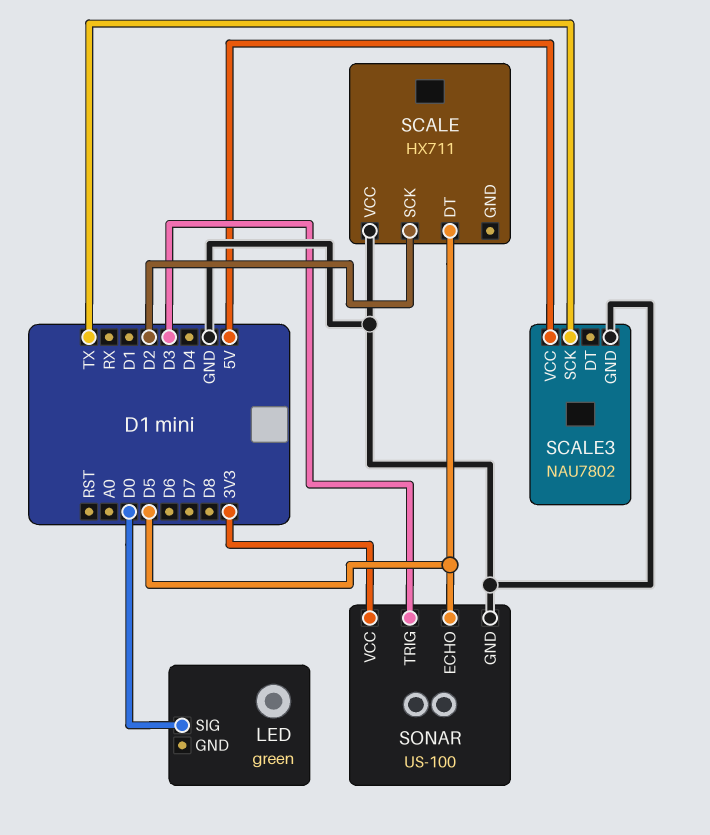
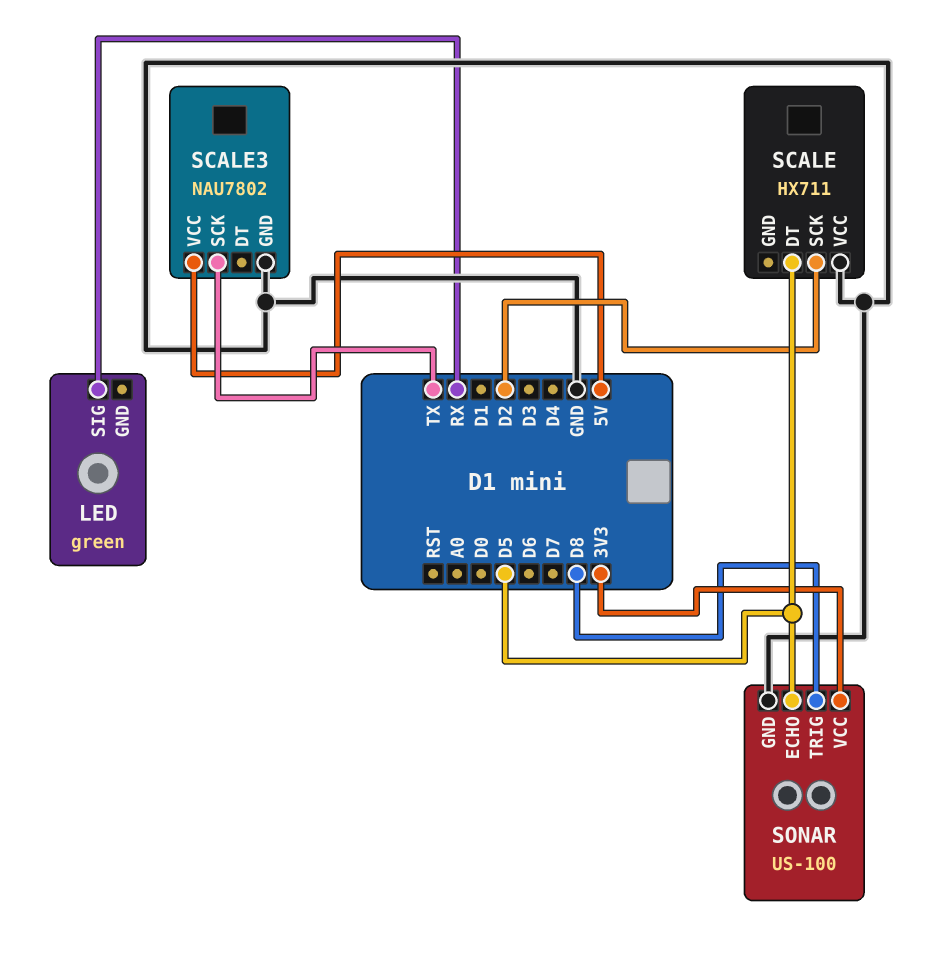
LED pin SIG: D0 -> RX
SONAR pin TRIG: D3 -> D8

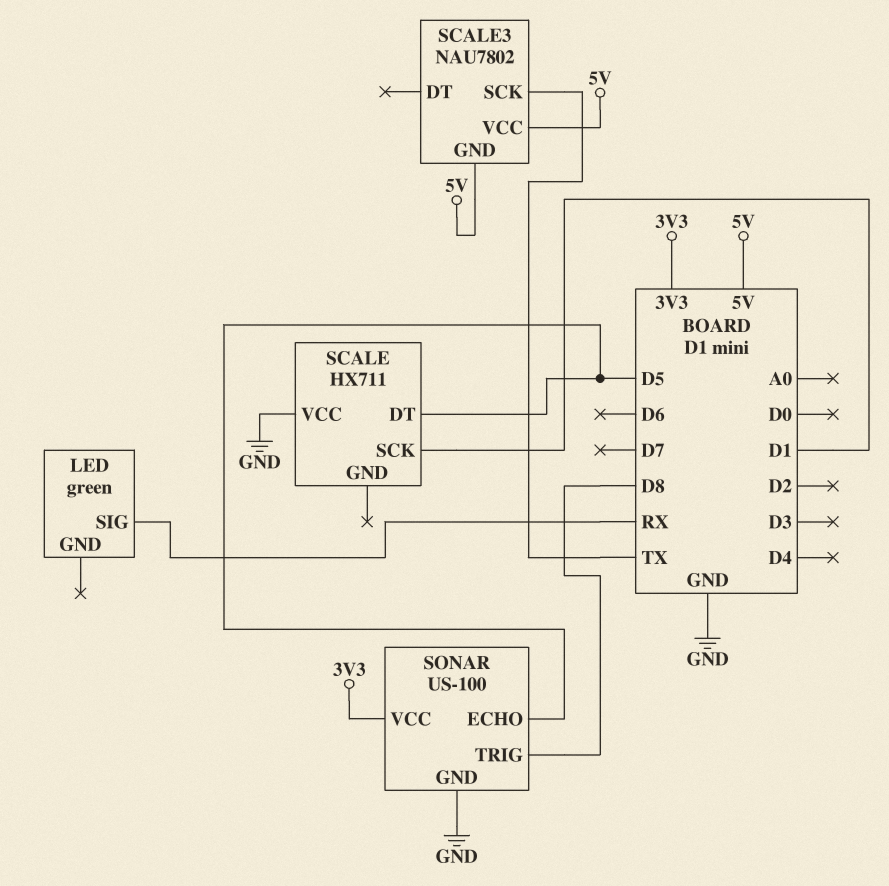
SCALE pin SCK: D2 -> D1
SCALE3 pin GND: GND -> 5V

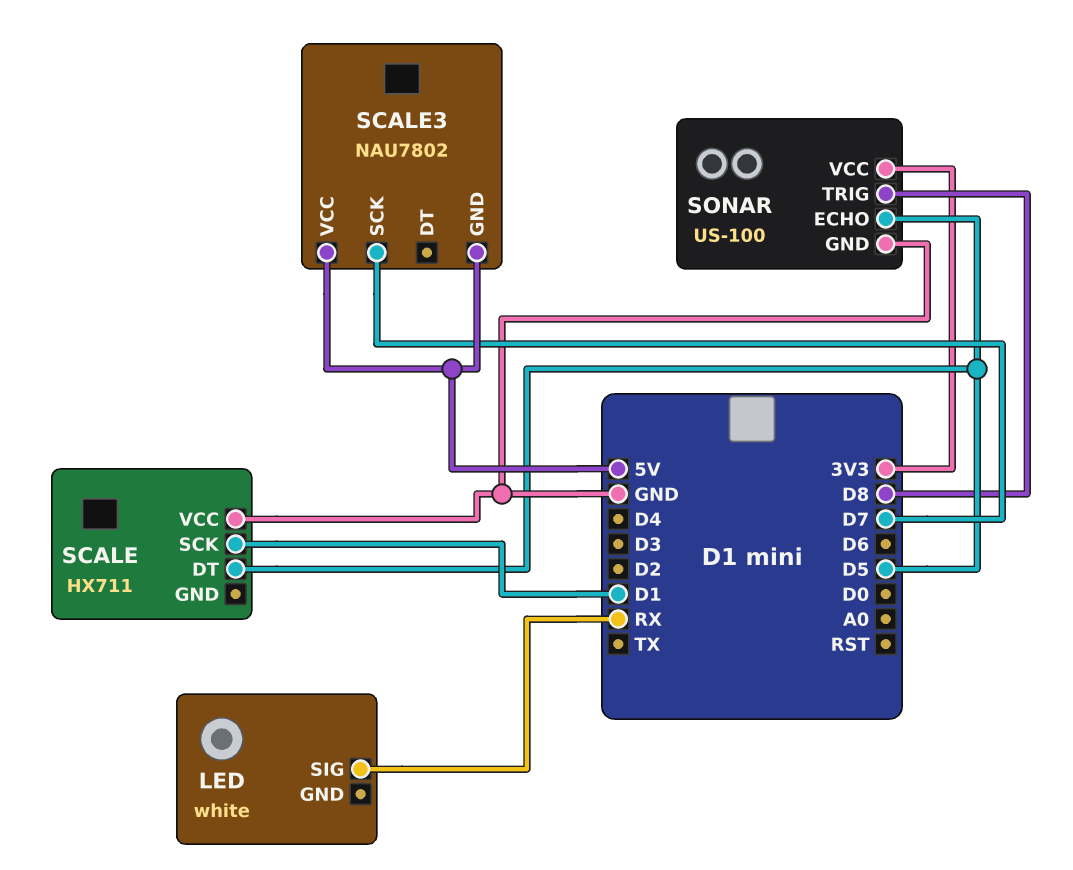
LED: green -> white
SCALE3 pin SCK: TX -> D7

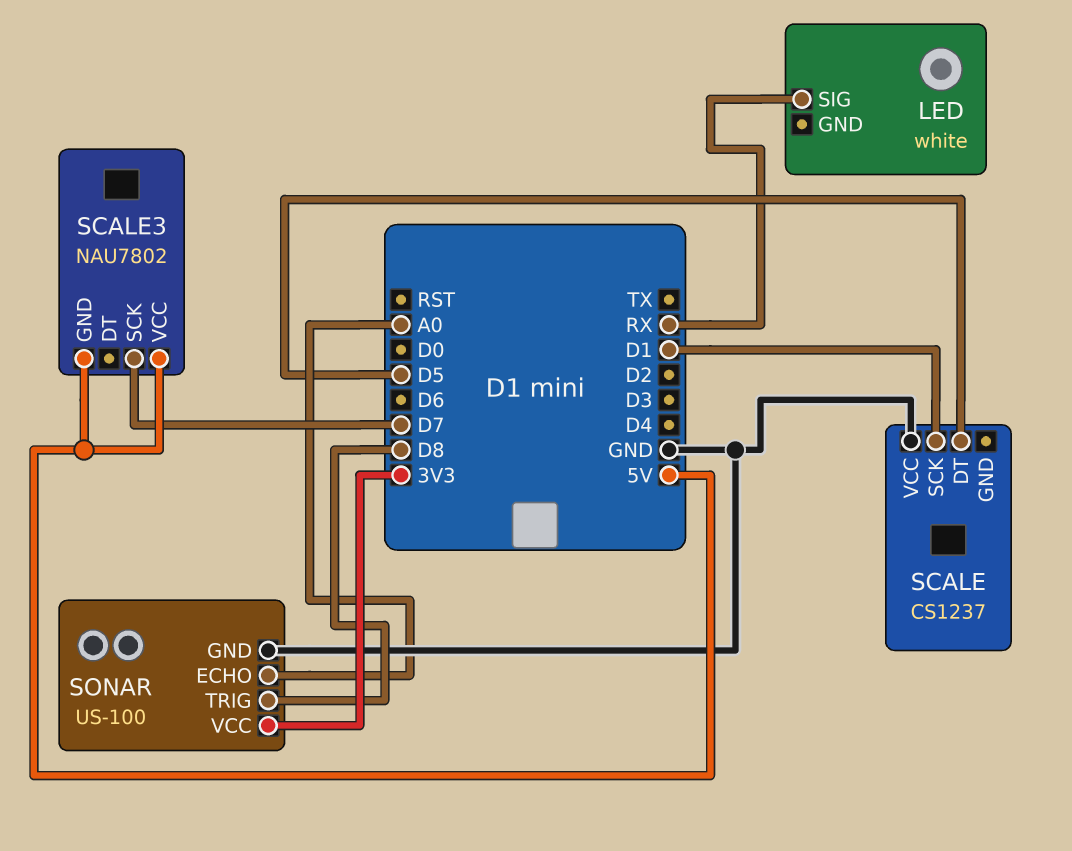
SCALE: HX711 -> CS1237
SONAR pin ECHO: D5 -> A0

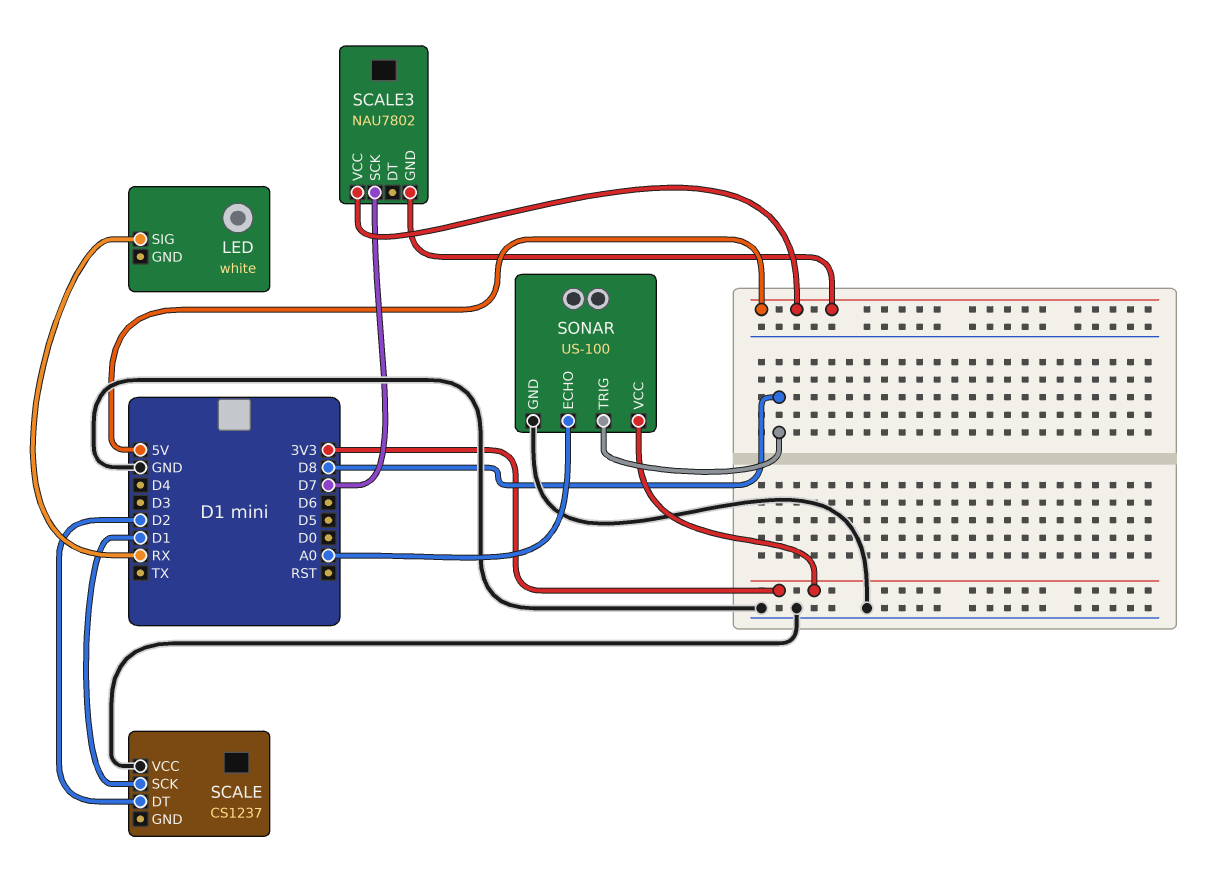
SCALE pin DT: D5 -> D2

